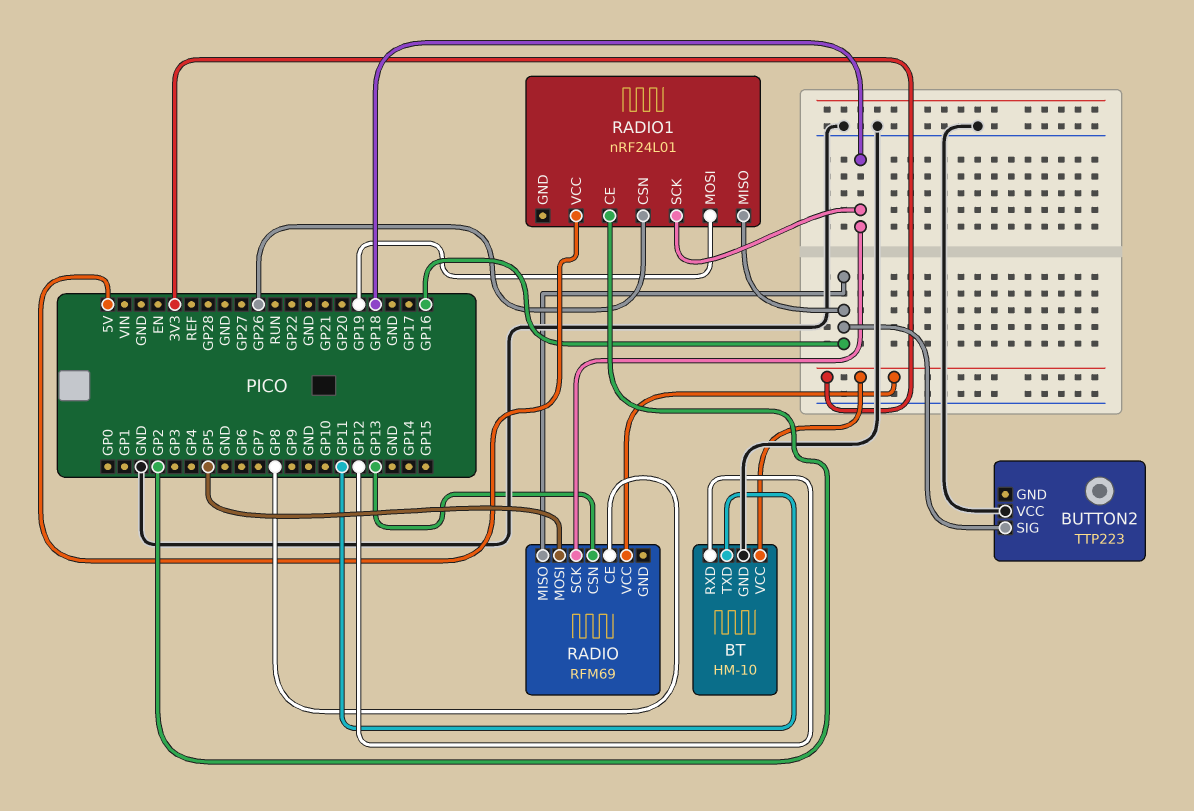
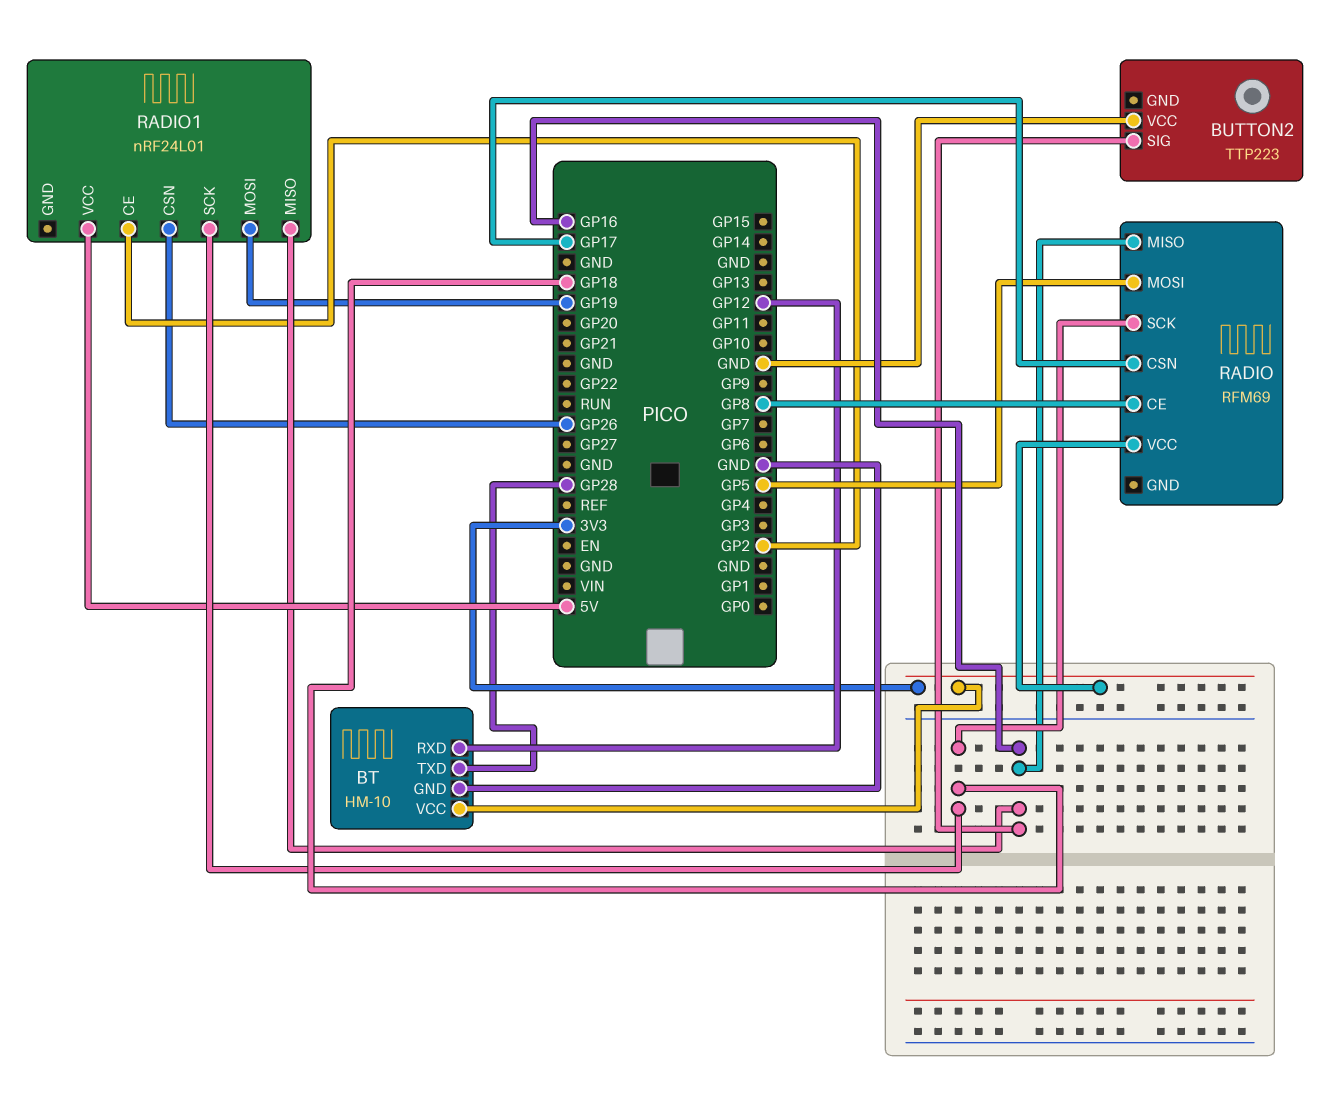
BT pin TXD: GP11 -> GP28
RADIO pin CSN: GP13 -> GP17

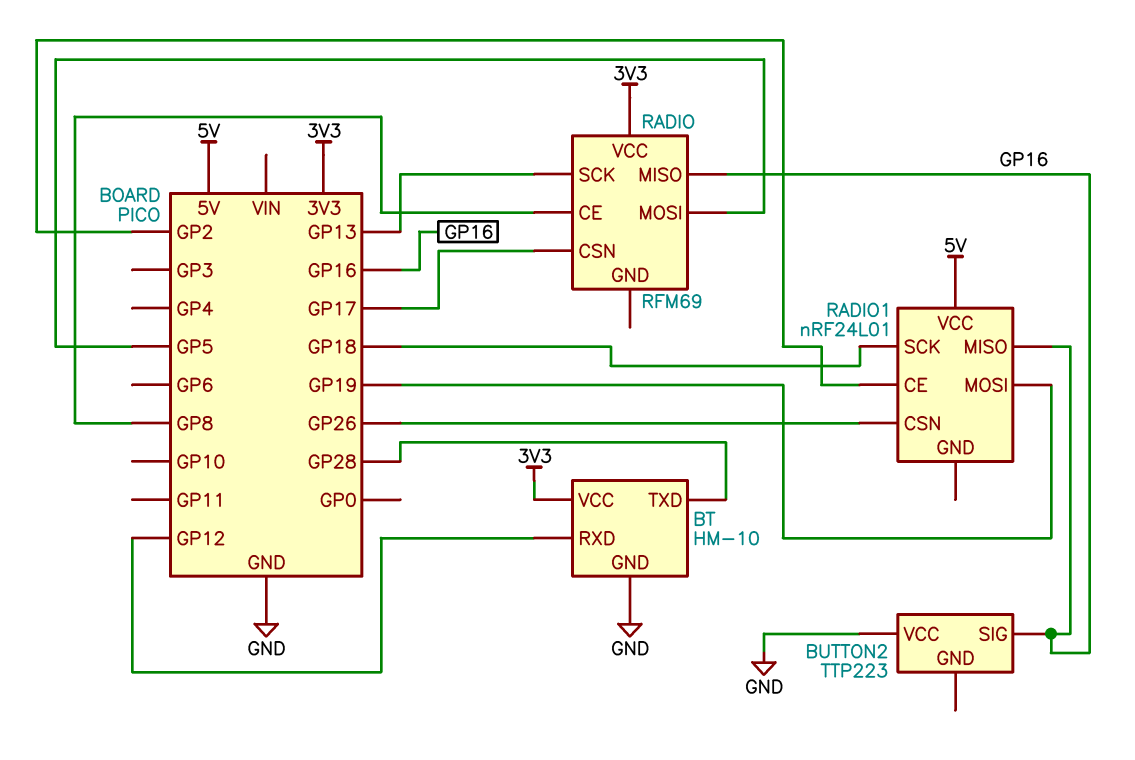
RADIO pin SCK: GP18 -> GP13

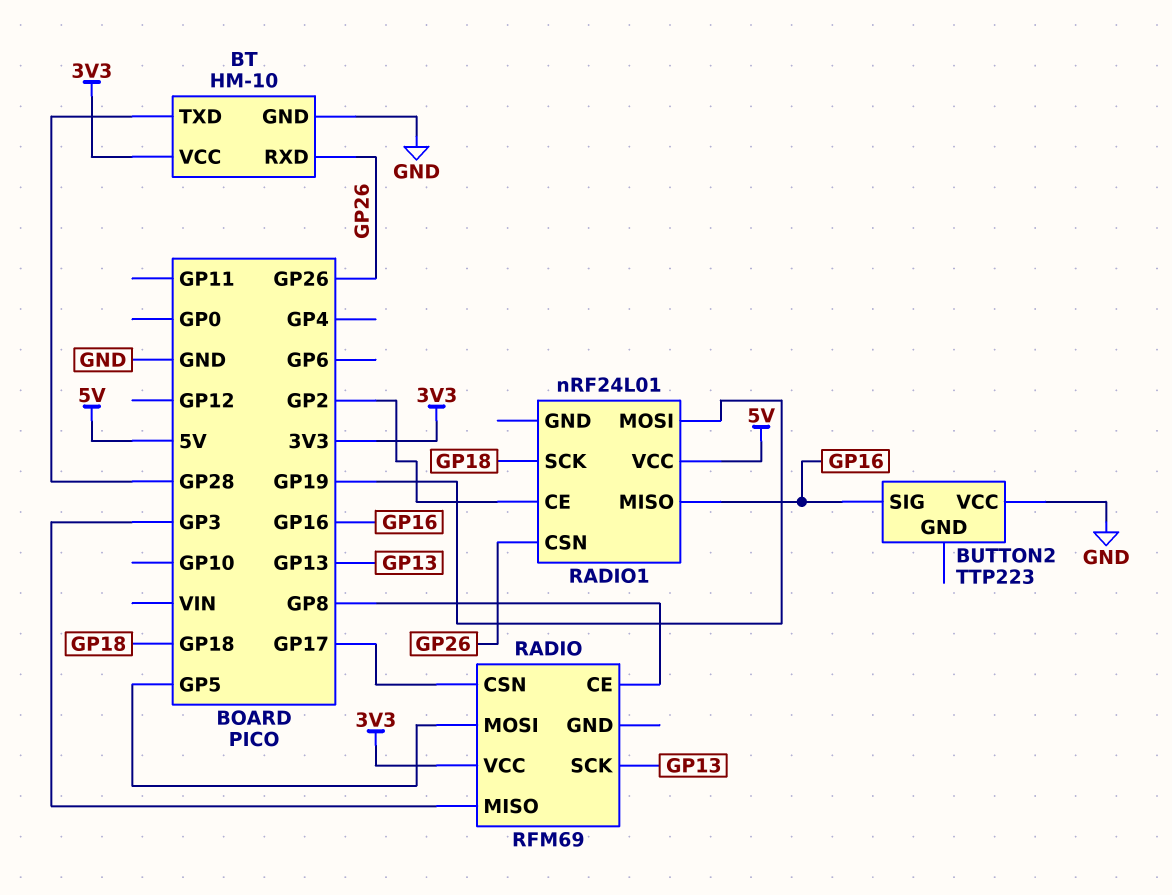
BT pin RXD: GP12 -> GP26
RADIO pin MISO: GP16 -> GP3

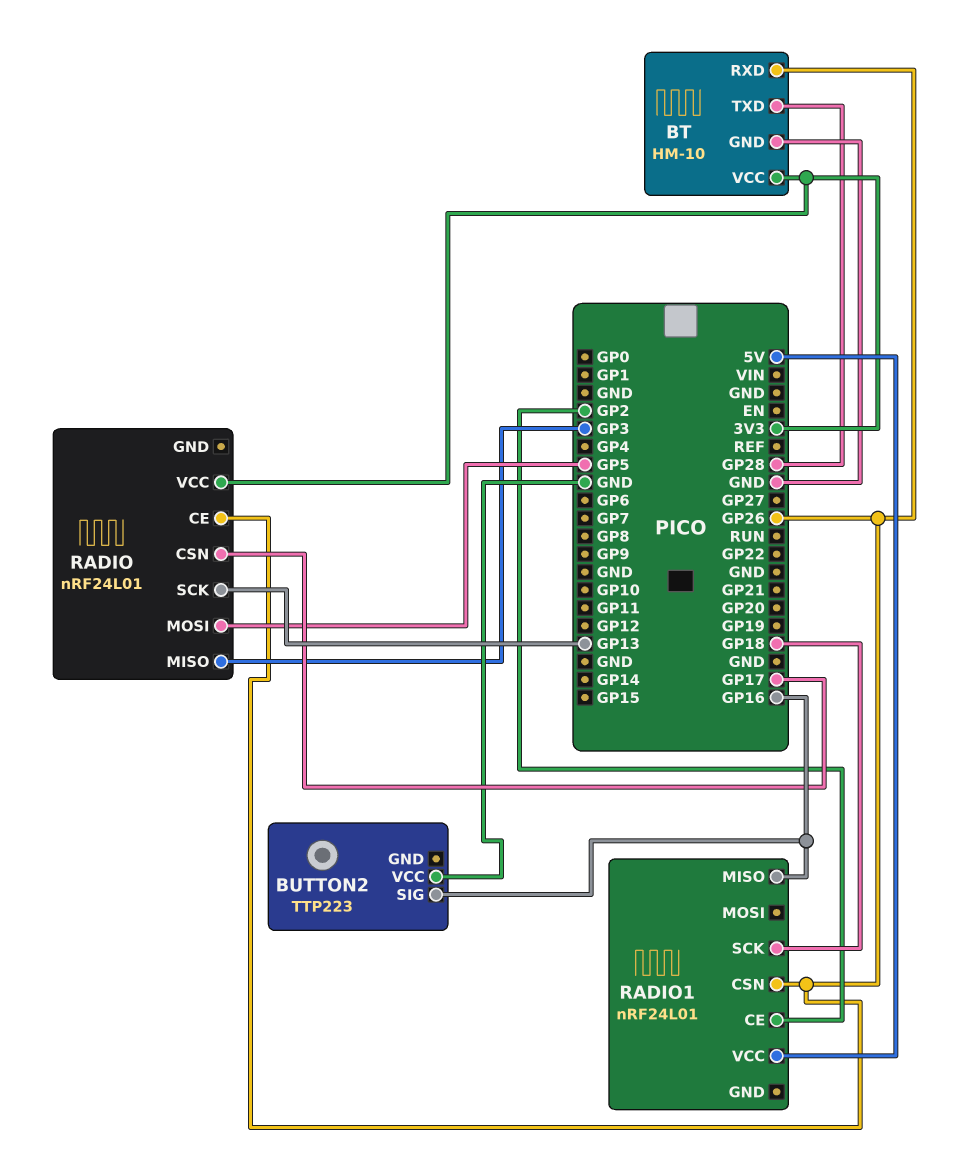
RADIO: RFM69 -> nRF24L01
RADIO pin CE: GP8 -> GP26
RADIO1 pin MOSI: GP19 -> none

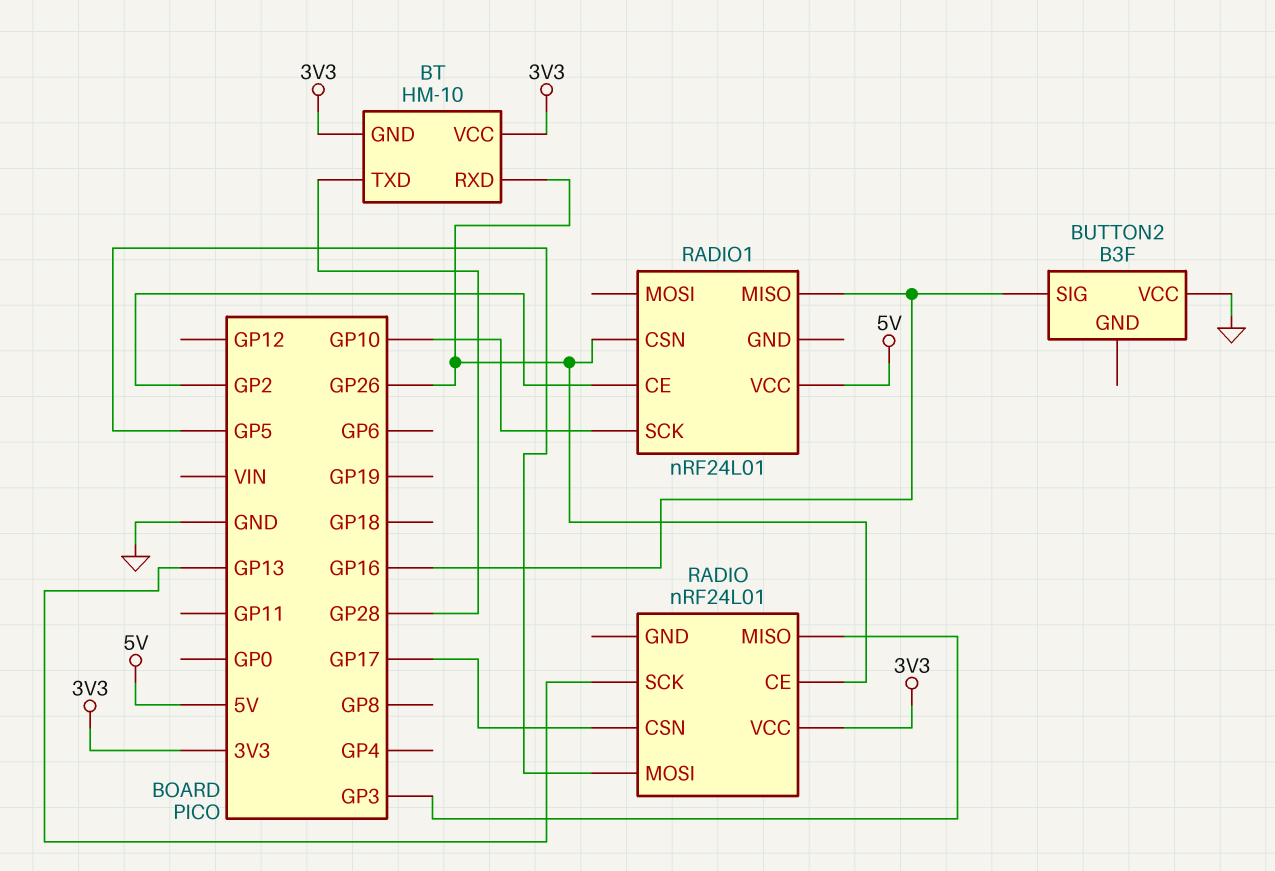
BT pin GND: GND -> 3V3
BUTTON2: TTP223 -> B3F
RADIO1 pin SCK: GP18 -> GP10

